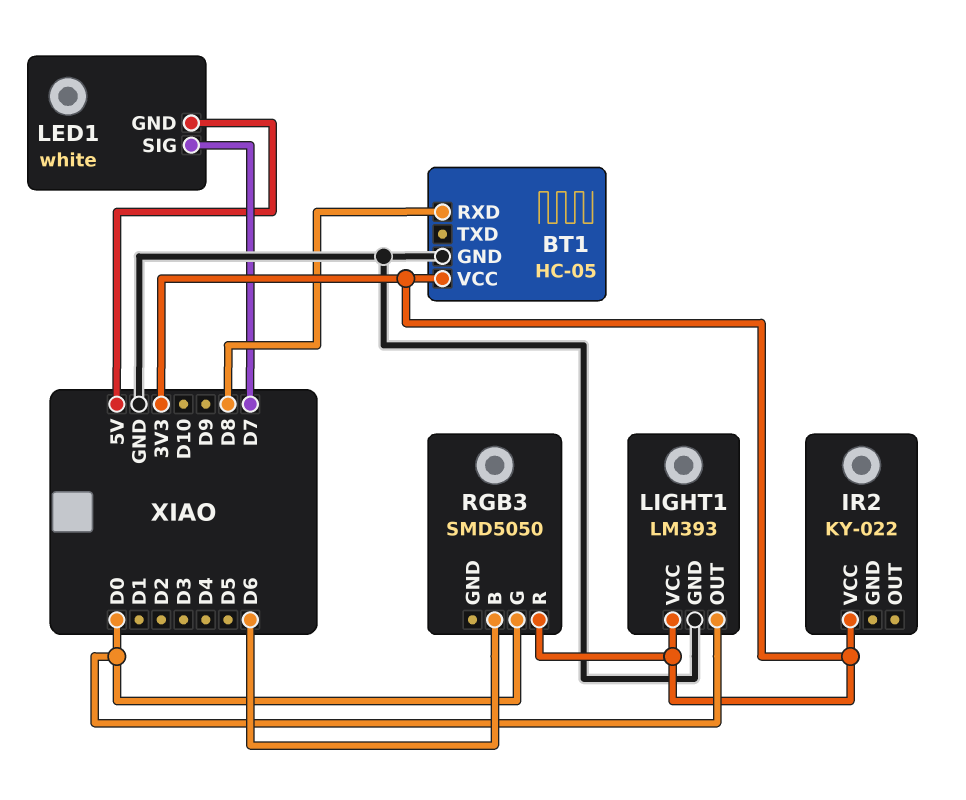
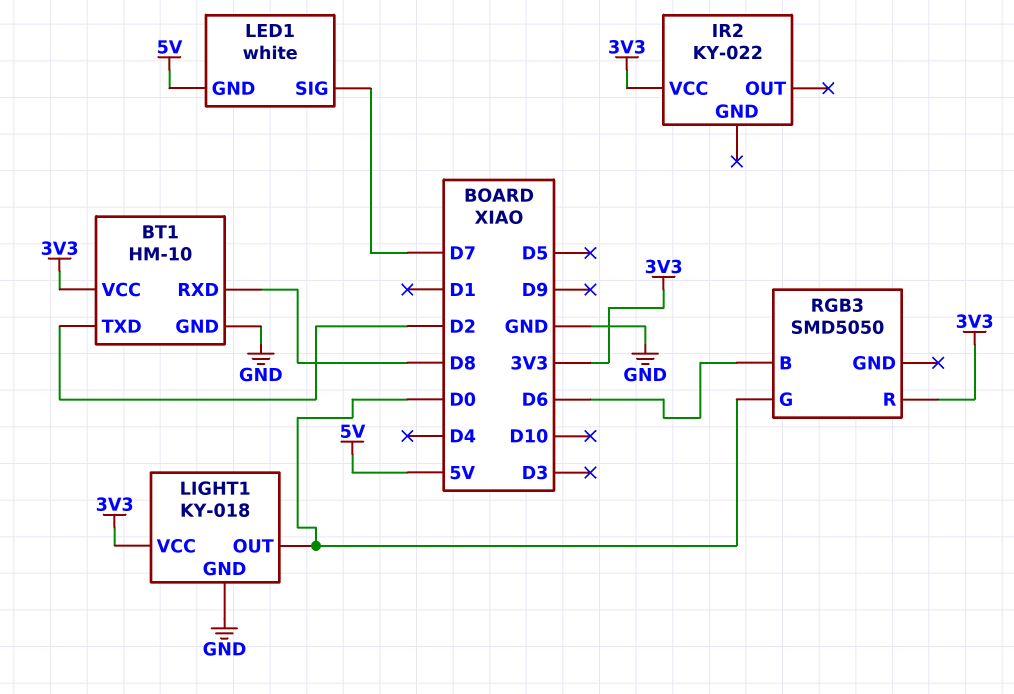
BT1: HC-05 -> HM-10
BT1 pin TXD: none -> D2
LIGHT1: LM393 -> KY-018

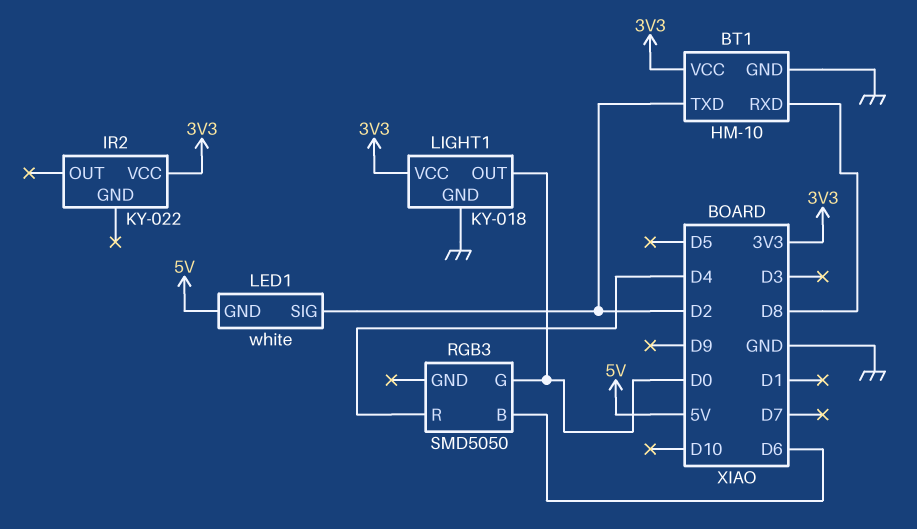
LED1 pin SIG: D7 -> D2
RGB3 pin R: 3V3 -> D4

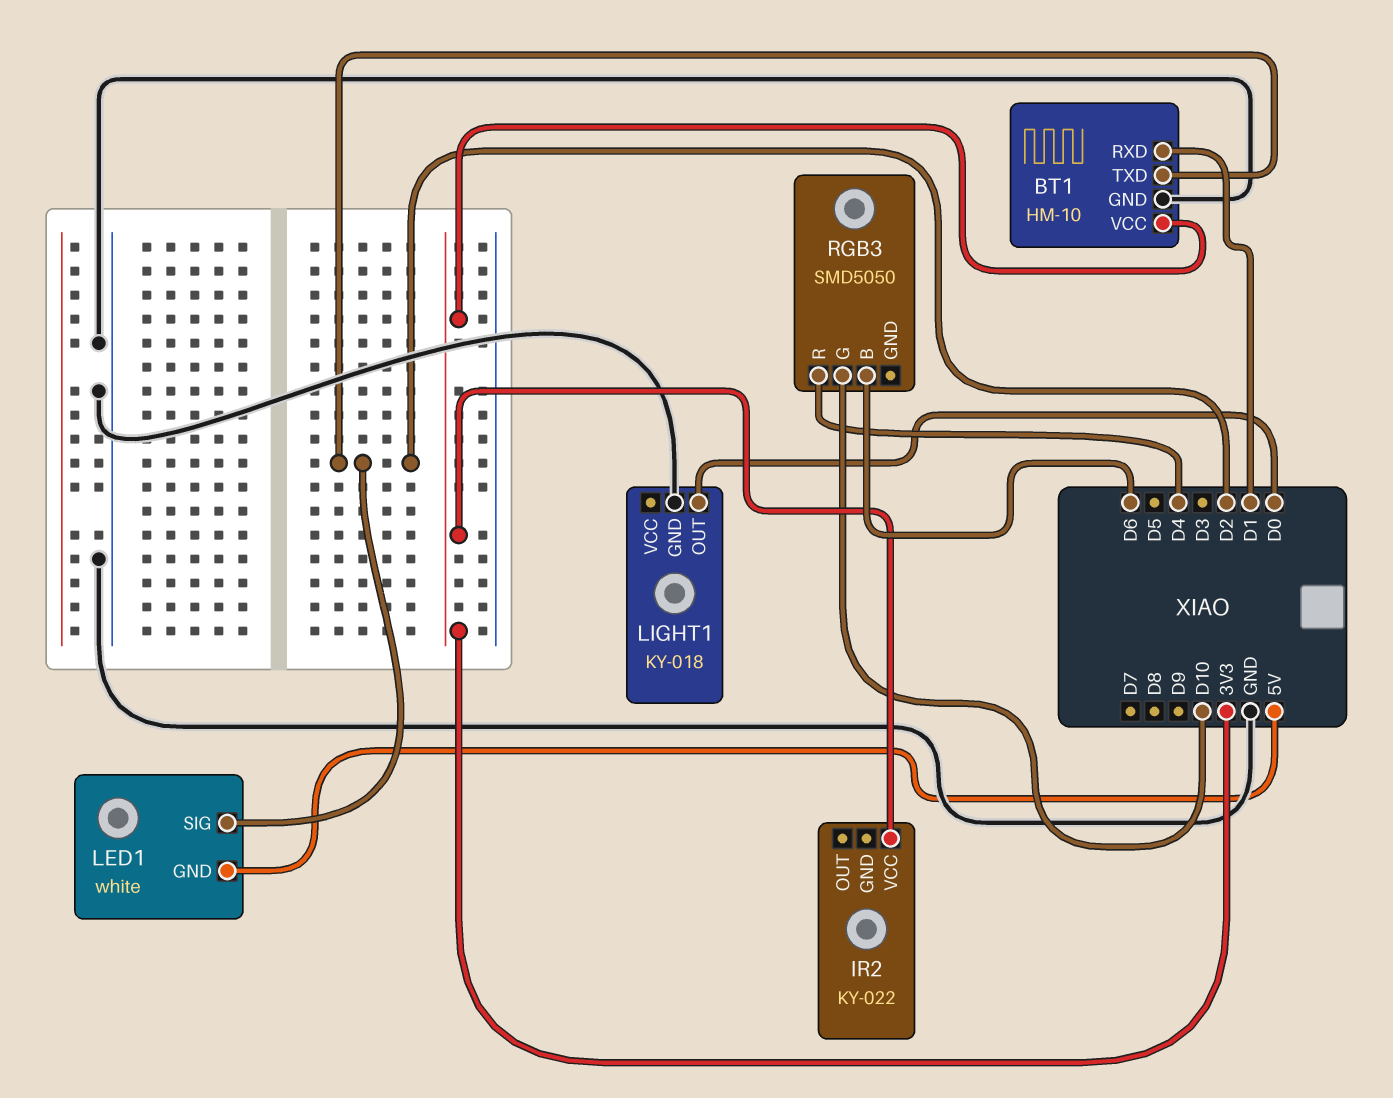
BT1 pin RXD: D8 -> D1
LIGHT1 pin VCC: 3V3 -> none
RGB3 pin G: D0 -> D10

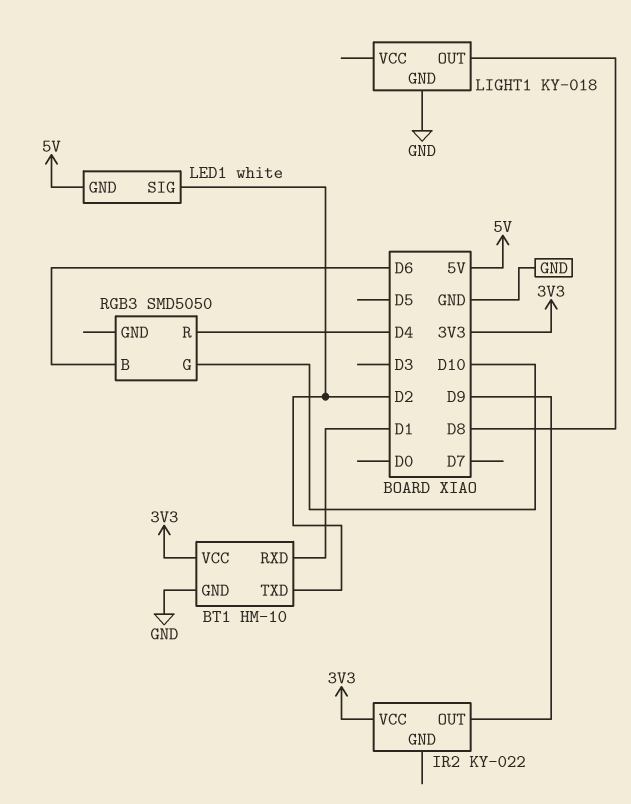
IR2 pin OUT: none -> D9
LIGHT1 pin OUT: D0 -> D8

